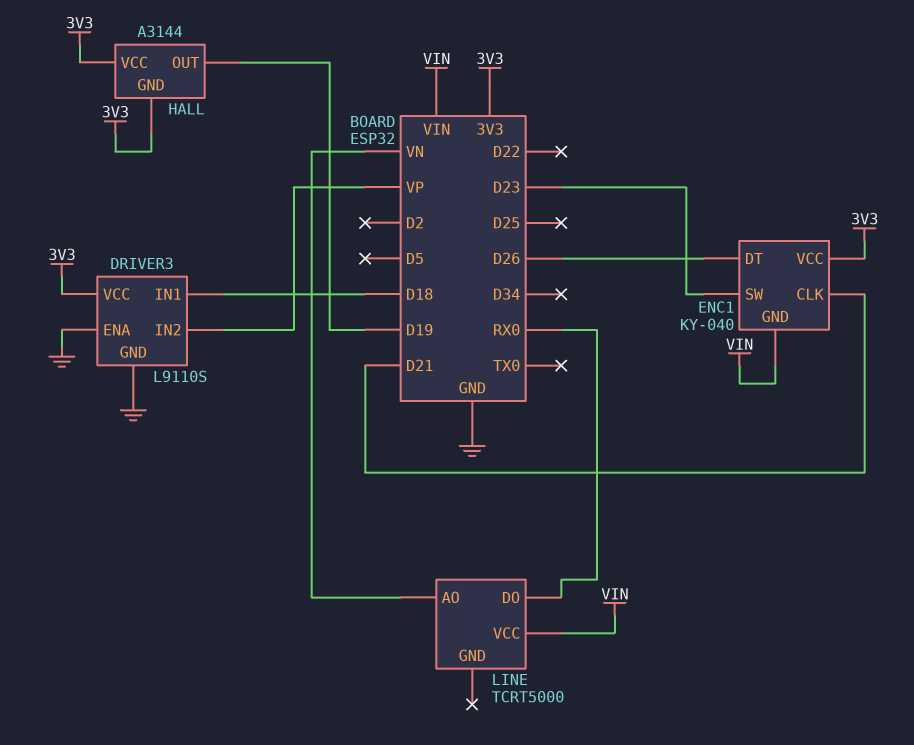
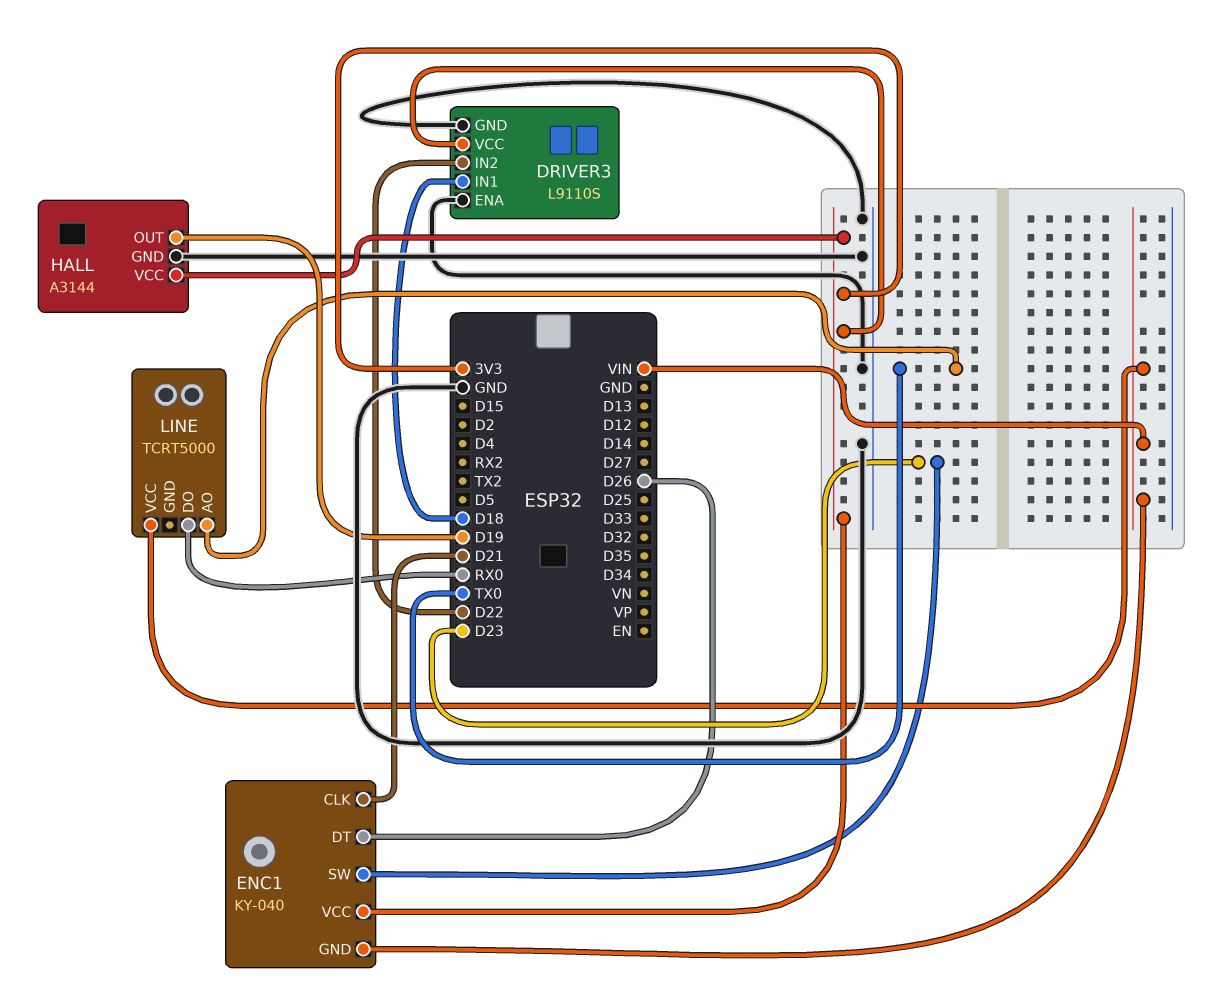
DRIVER3 pin IN2: VP -> D22
HALL pin GND: 3V3 -> GND
LINE pin AO: VN -> TX0

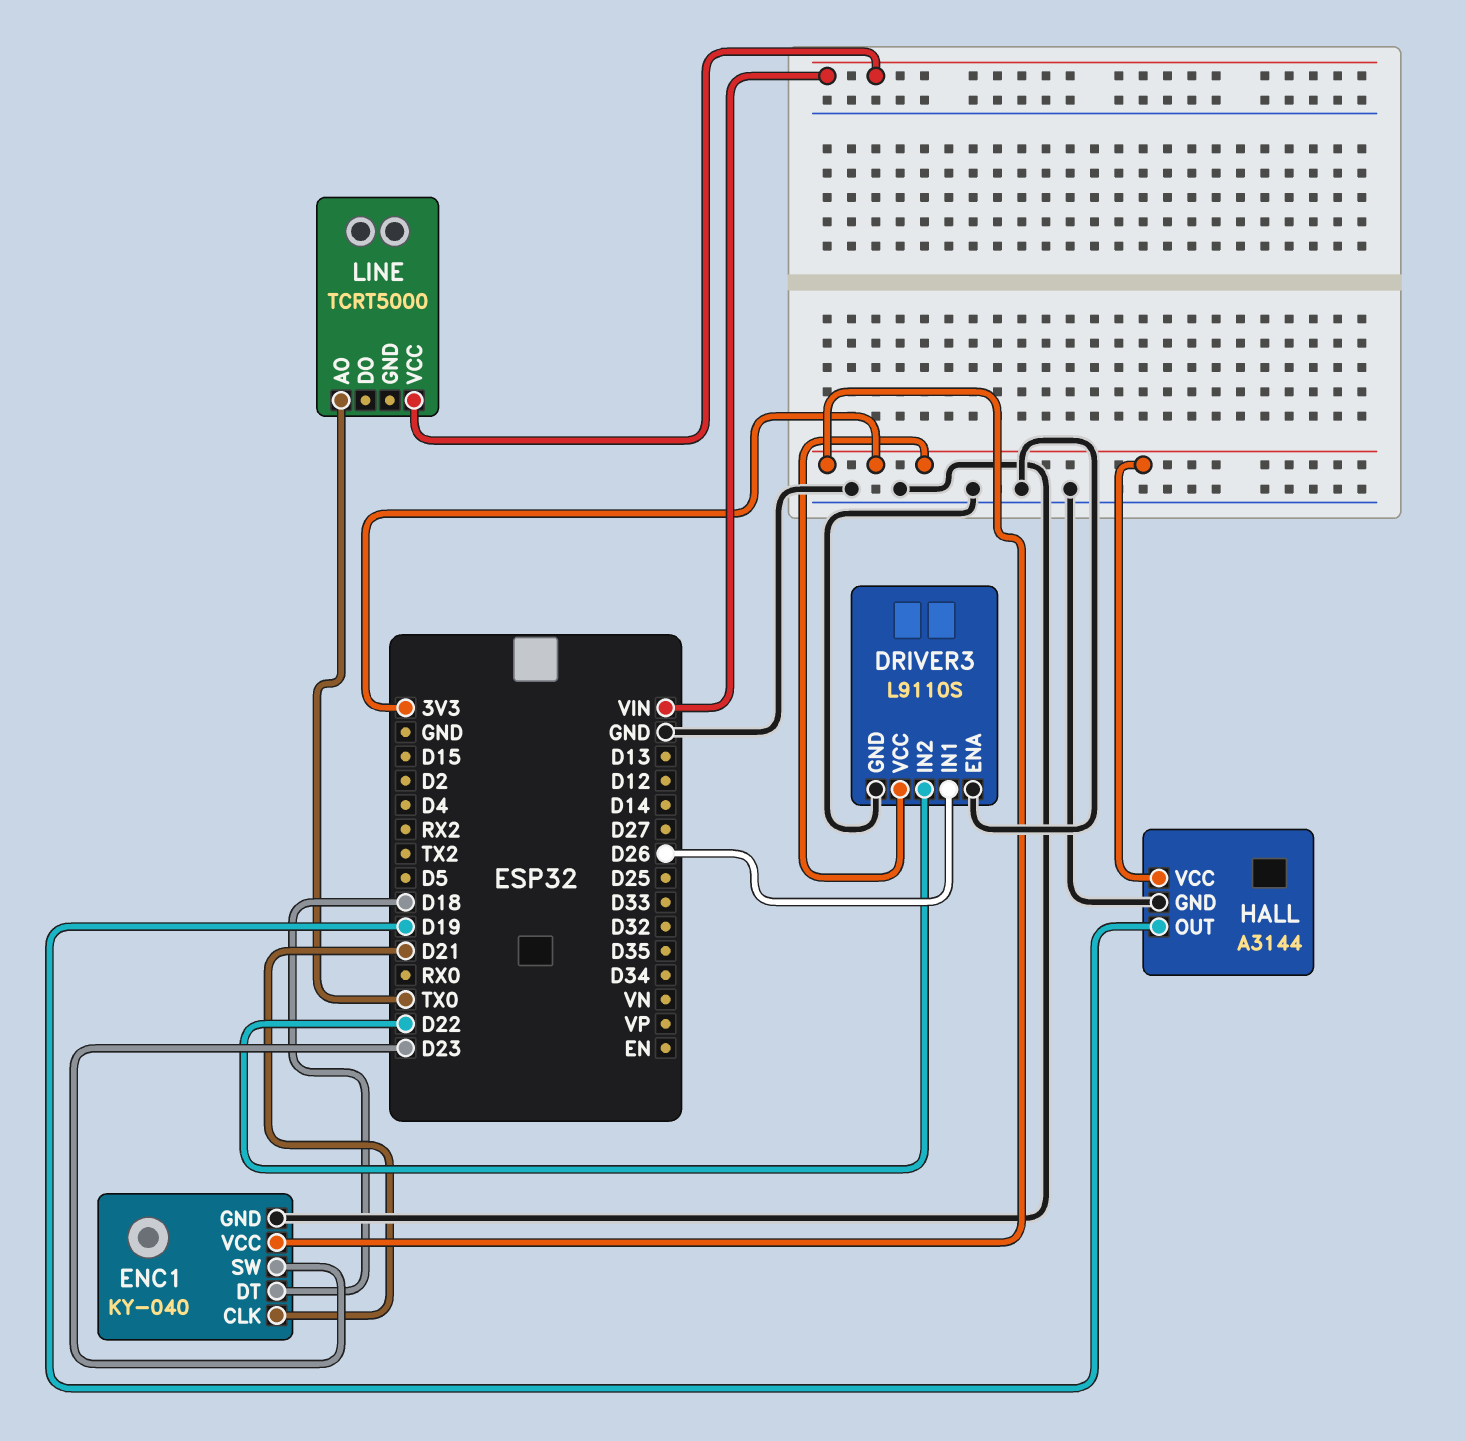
DRIVER3 pin IN1: D18 -> D26
ENC1 pin DT: D26 -> D18
ENC1 pin GND: VIN -> GND
LINE pin DO: RX0 -> none

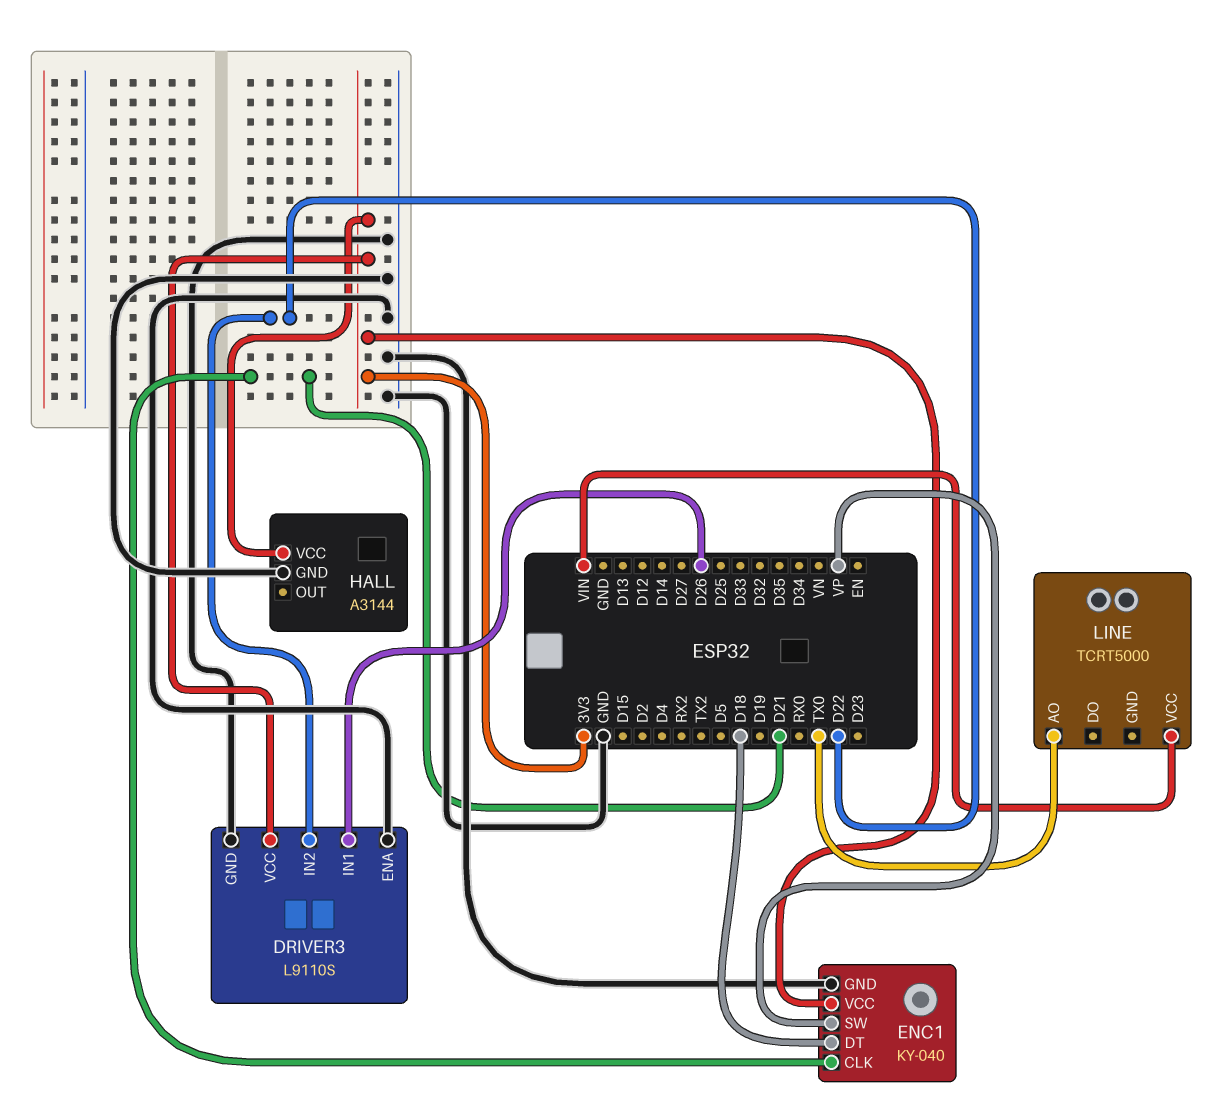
ENC1 pin SW: D23 -> VP
HALL pin OUT: D19 -> none

